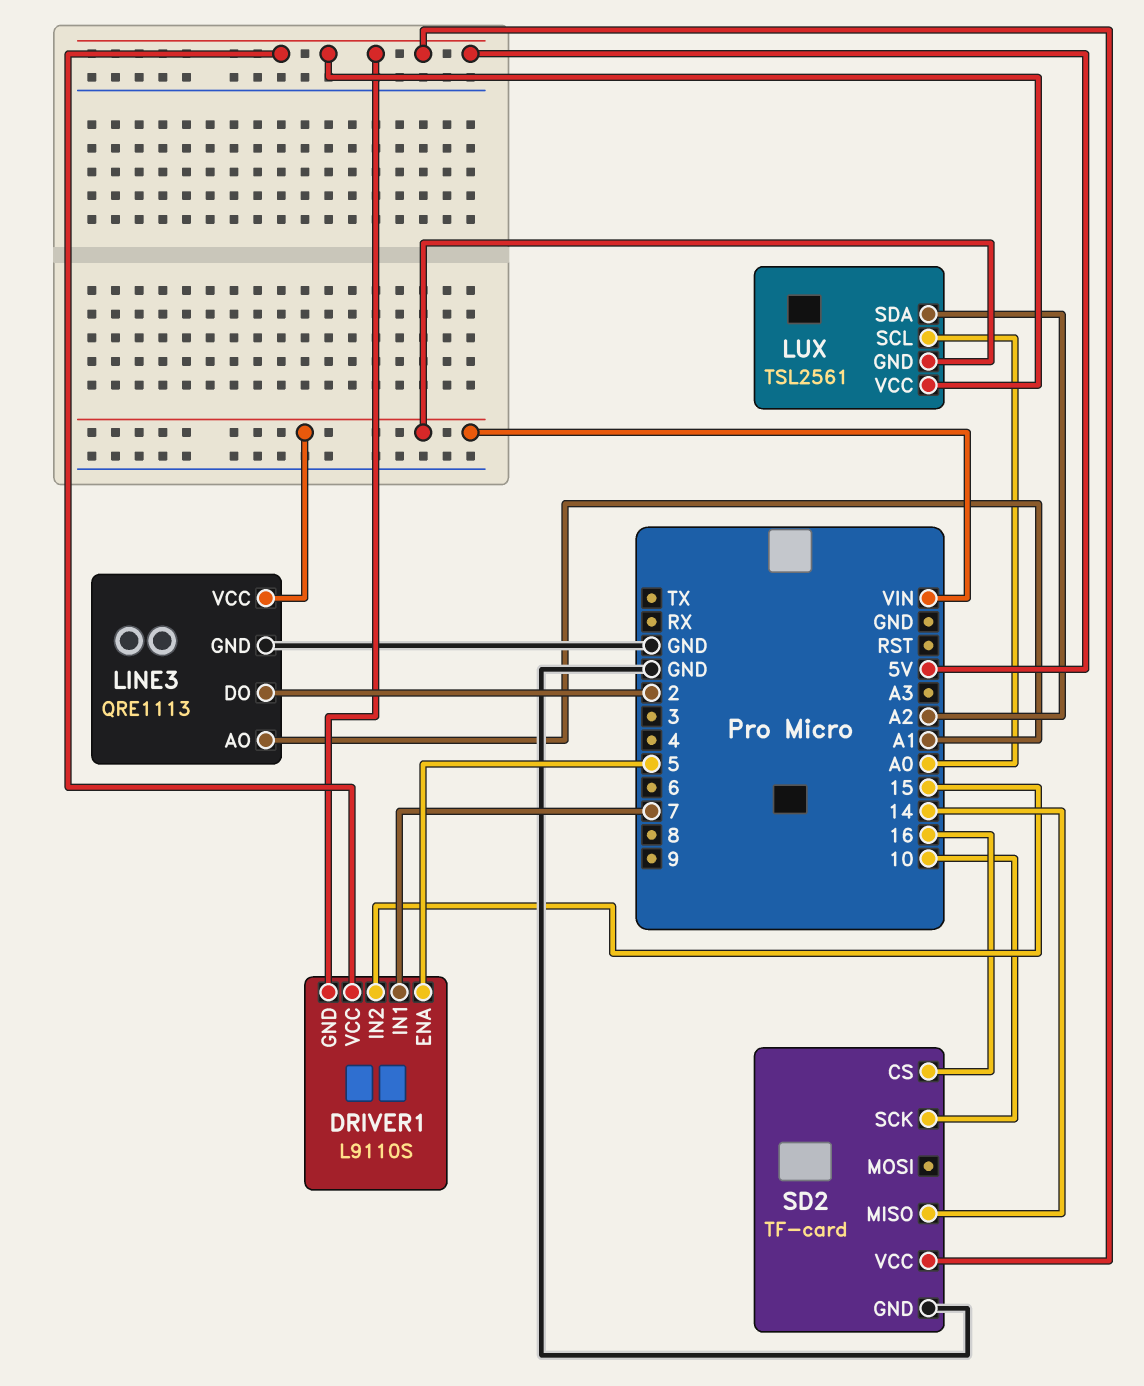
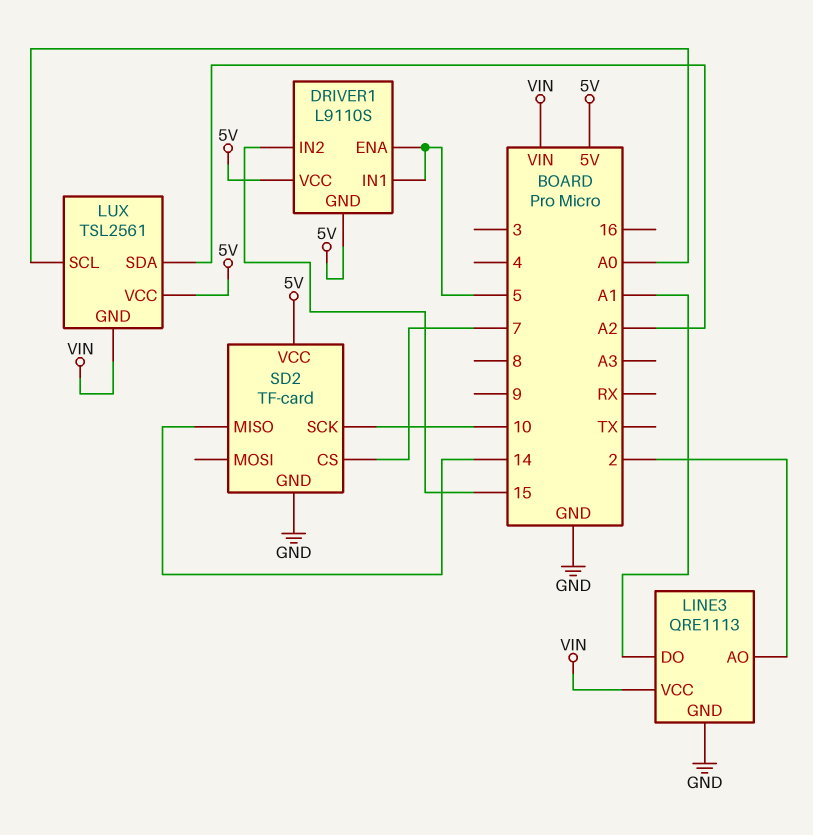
DRIVER1 pin IN1: 7 -> 5
LINE3 pin AO: A1 -> 2
LINE3 pin DO: 2 -> A1
SD2 pin CS: 16 -> 7

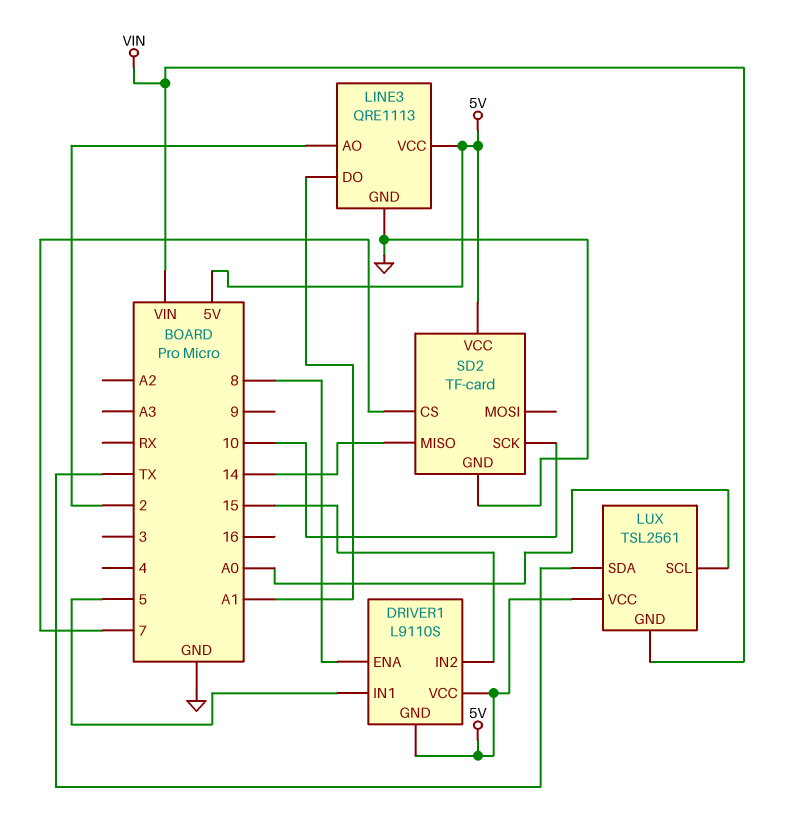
DRIVER1 pin ENA: 5 -> 8
LINE3 pin VCC: VIN -> 5V
LUX pin SDA: A2 -> TX

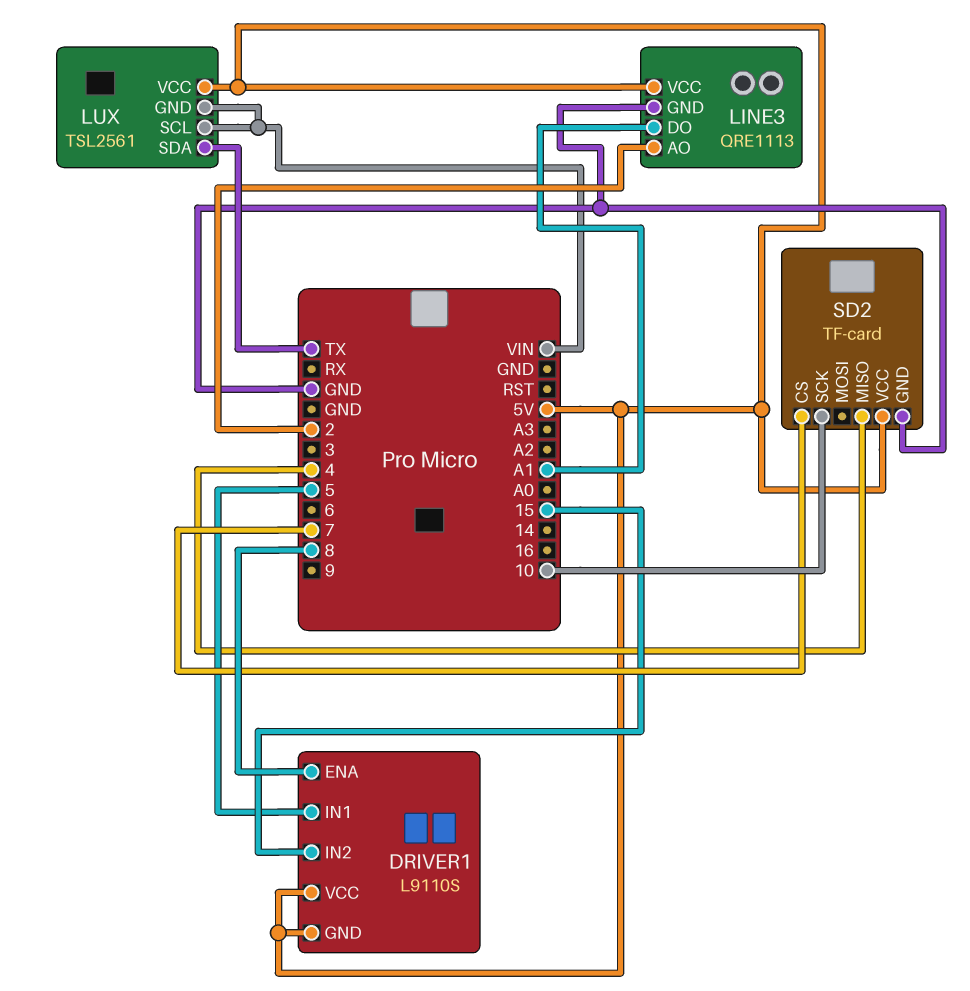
LUX pin SCL: A0 -> VIN
SD2 pin MISO: 14 -> 4

